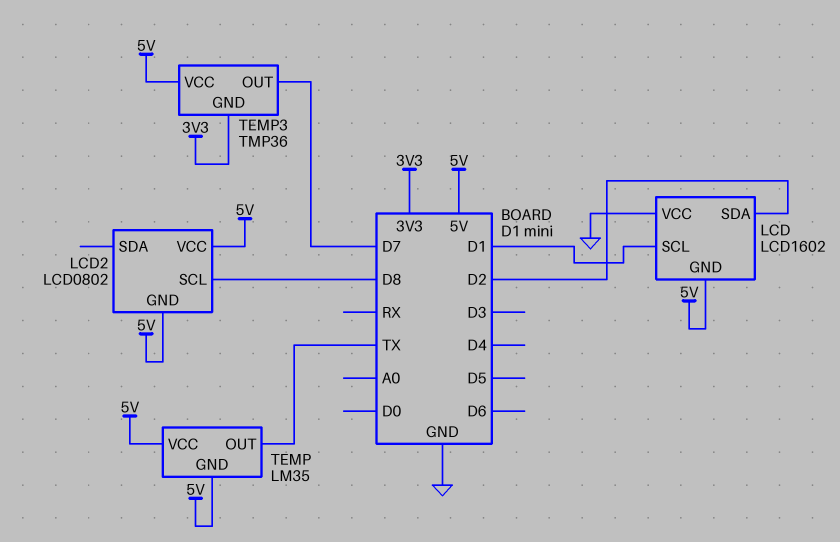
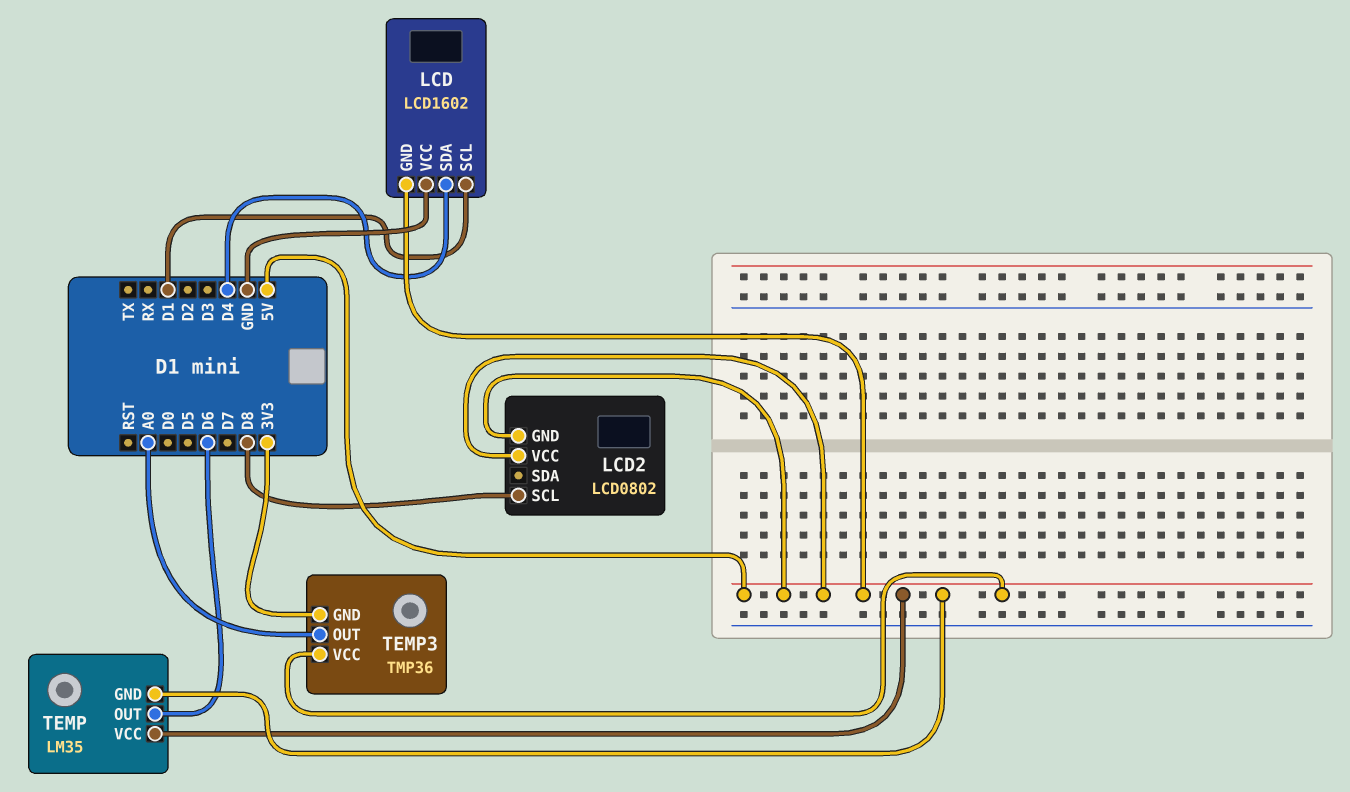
LCD pin SDA: D2 -> D4
TEMP pin OUT: TX -> D6
TEMP3 pin OUT: D7 -> A0

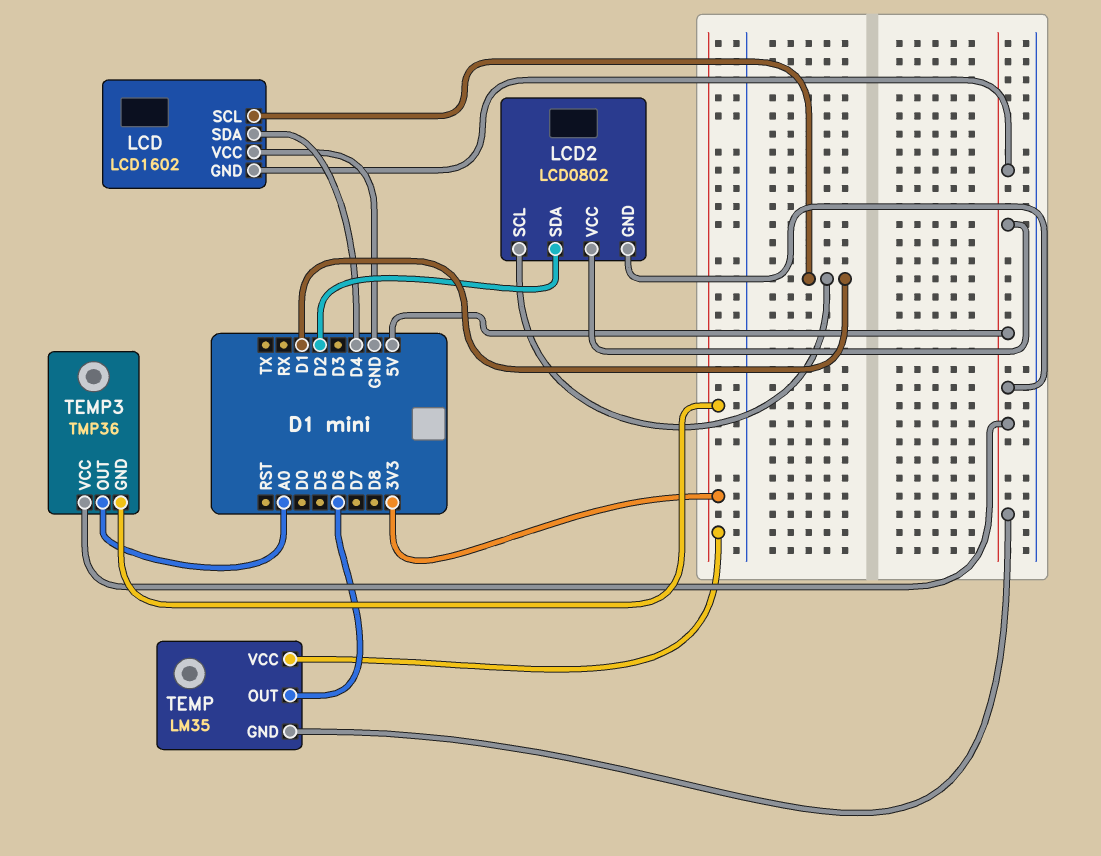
LCD2 pin SCL: D8 -> D1
LCD2 pin SDA: none -> D2
TEMP pin VCC: 5V -> 3V3

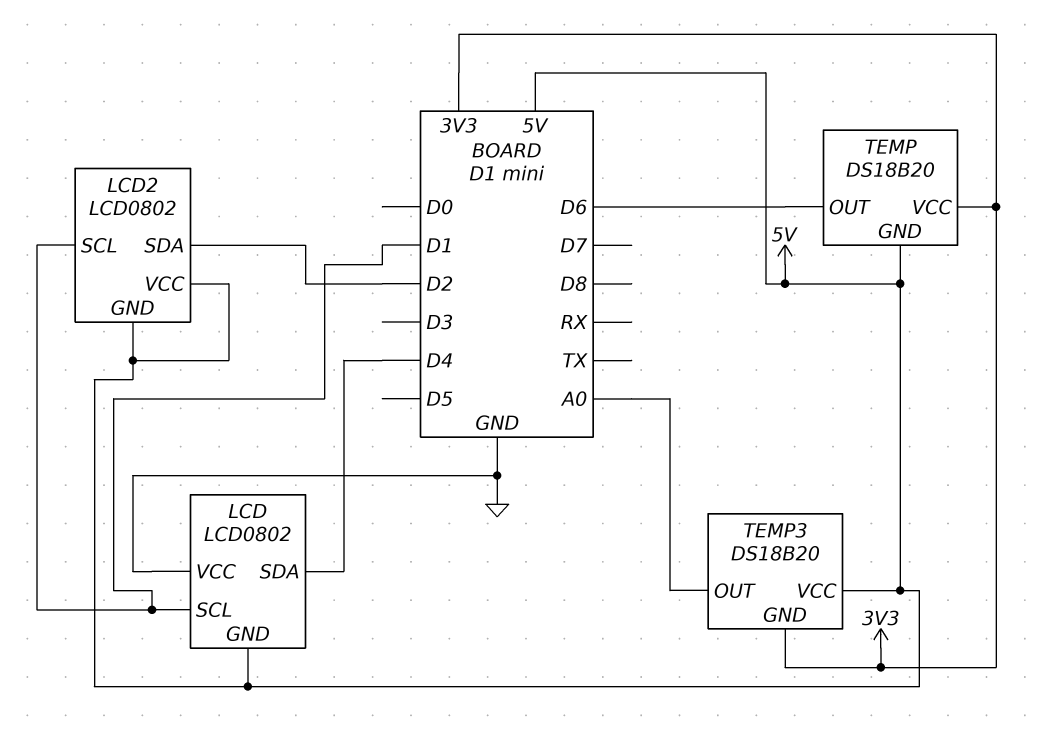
LCD: LCD1602 -> LCD0802
TEMP: LM35 -> DS18B20
TEMP3: TMP36 -> DS18B20

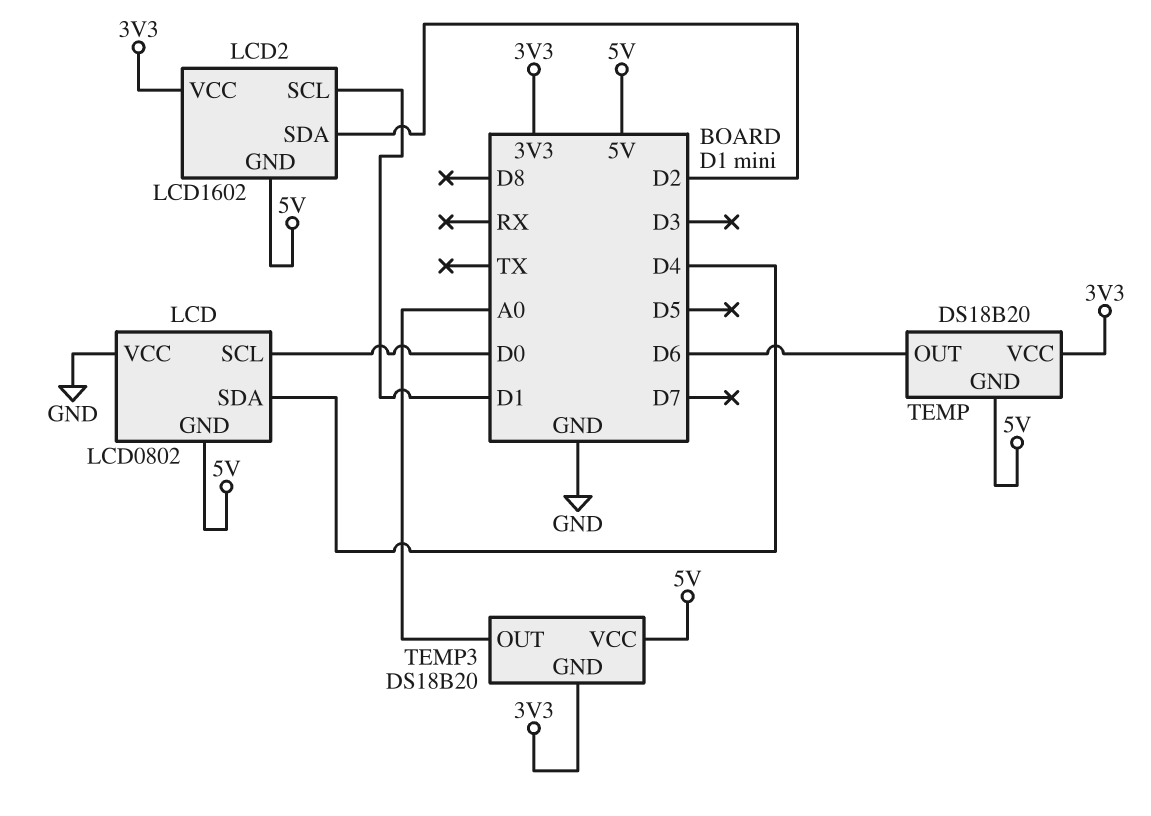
LCD pin SCL: D1 -> D0
LCD2: LCD0802 -> LCD1602
LCD2 pin VCC: 5V -> 3V3

